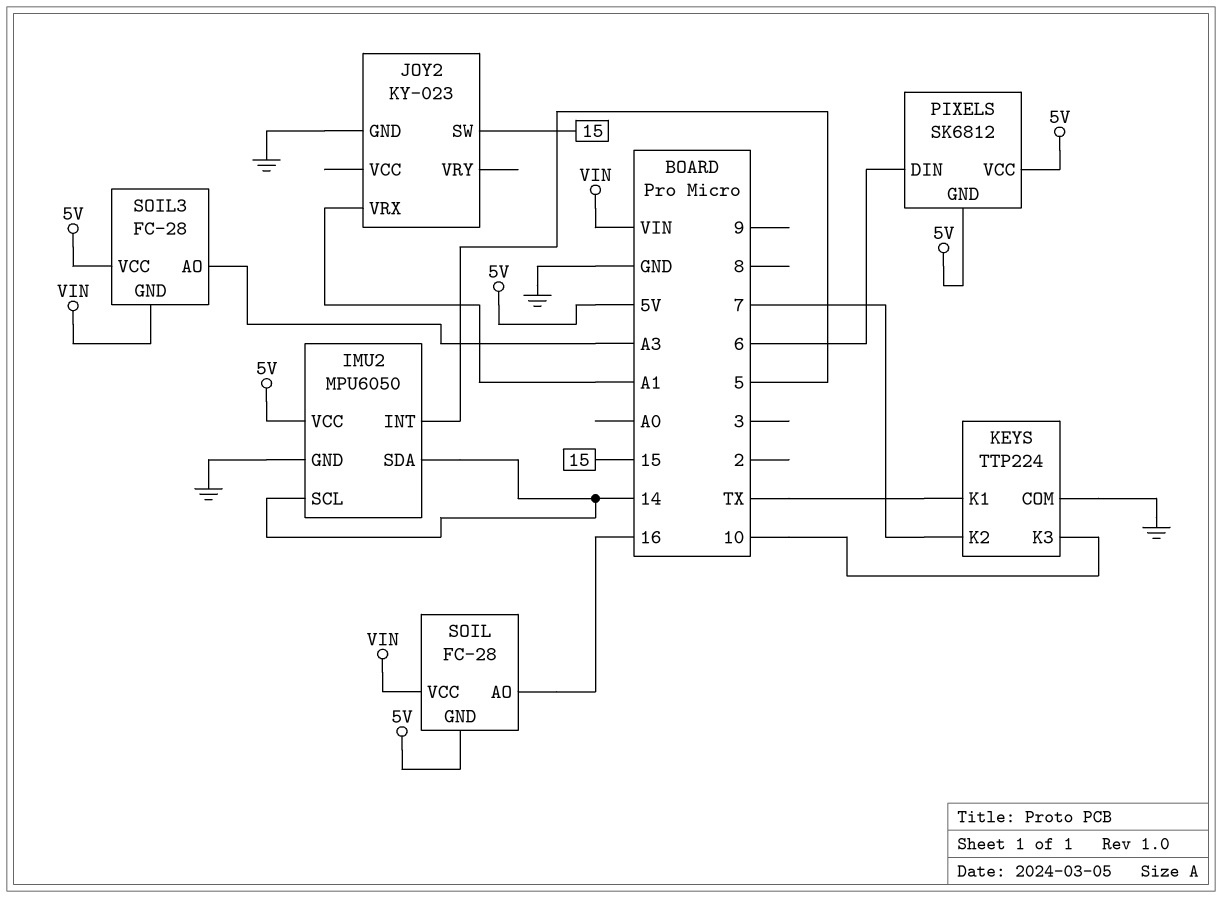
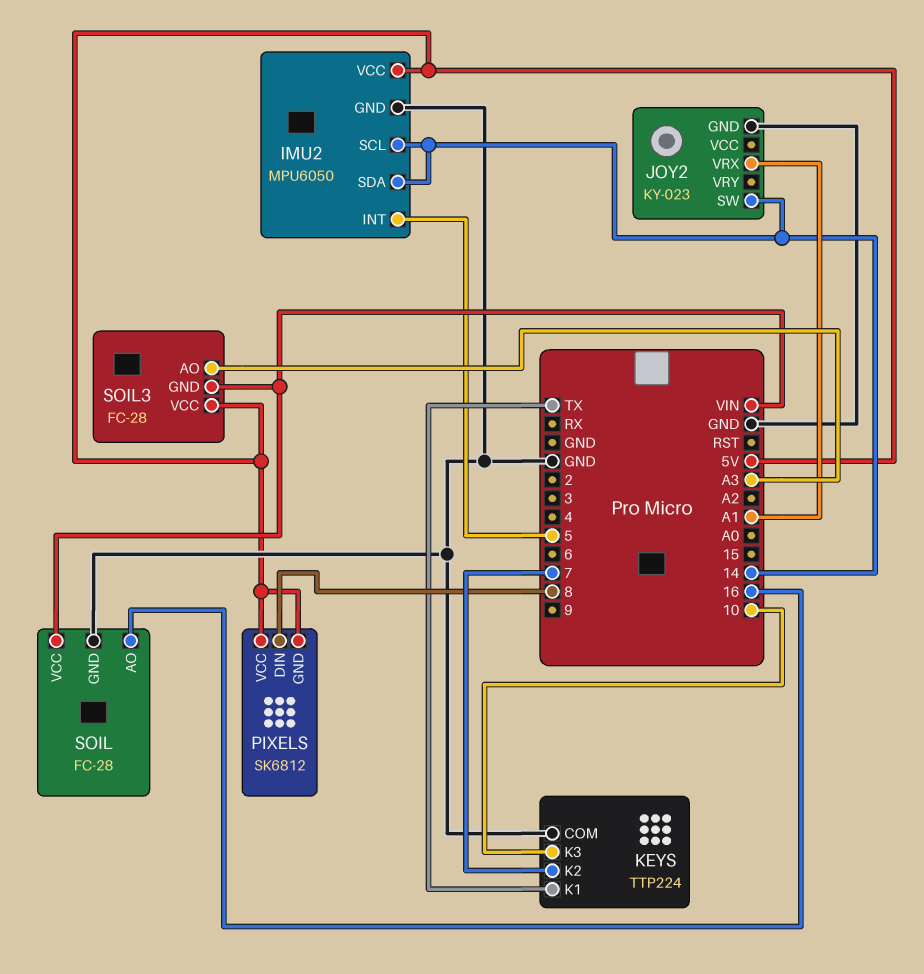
JOY2 pin SW: 15 -> 14
PIXELS pin DIN: 6 -> 8
SOIL pin GND: 5V -> GND

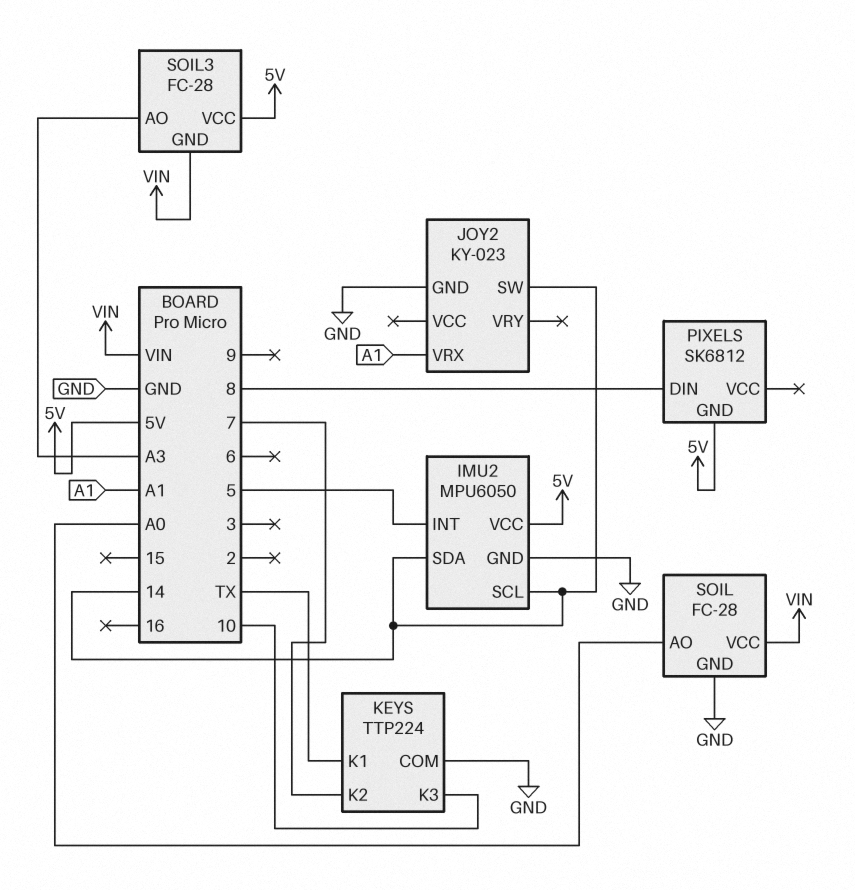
PIXELS pin VCC: 5V -> none
SOIL pin AO: 16 -> A0

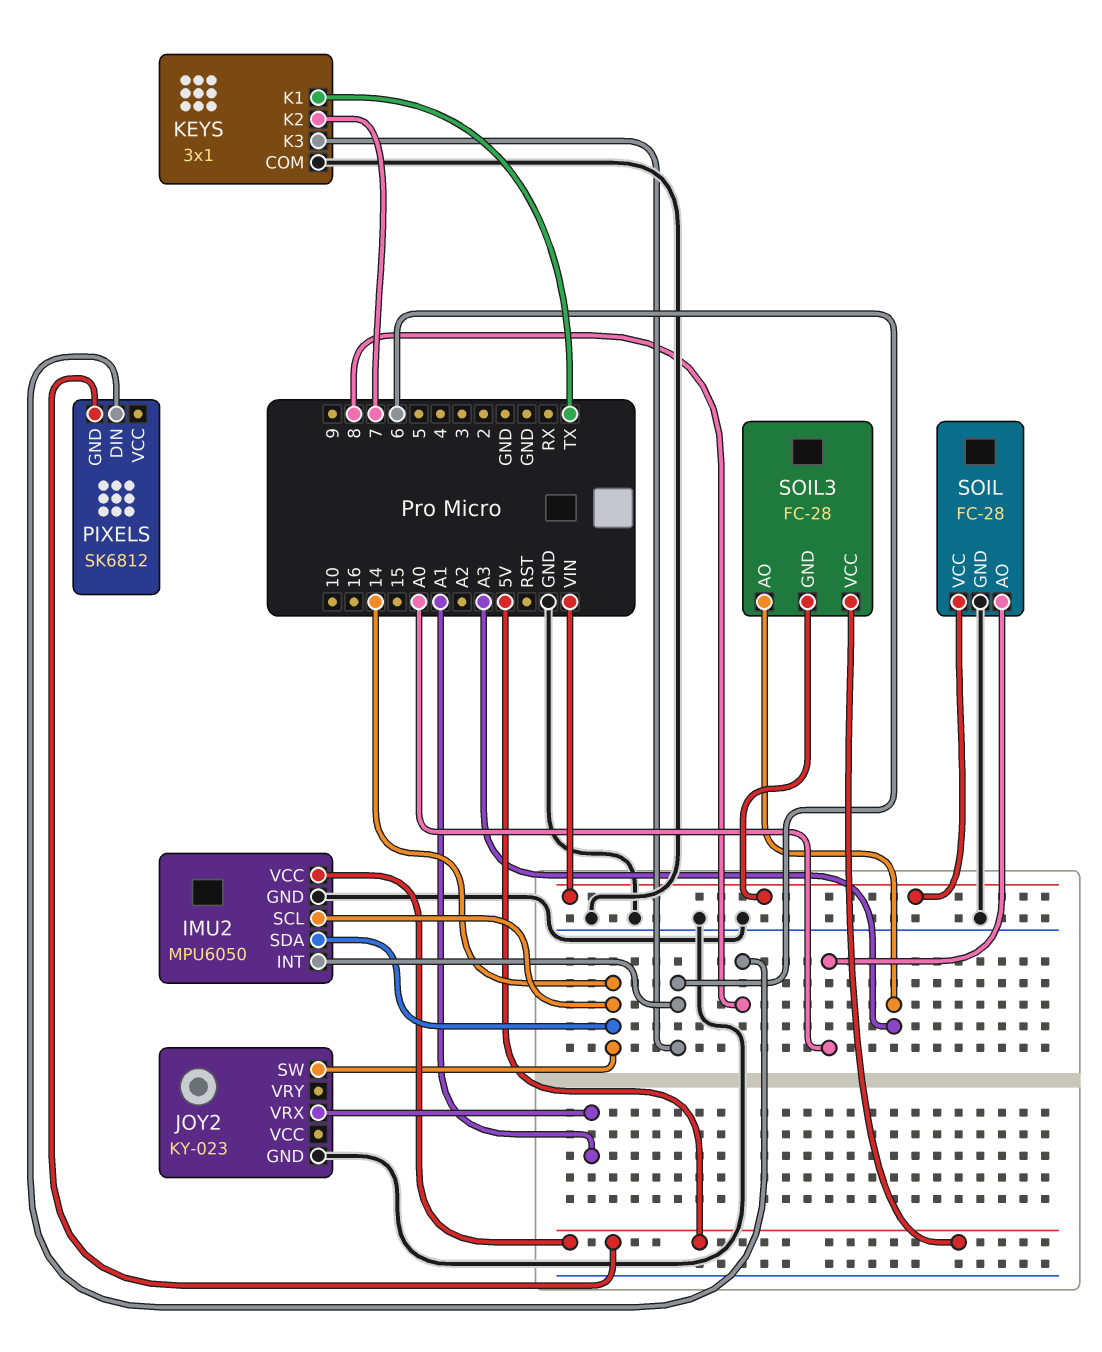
IMU2 pin INT: 5 -> 6
KEYS: TTP224 -> 3x1
KEYS pin K3: 10 -> 6

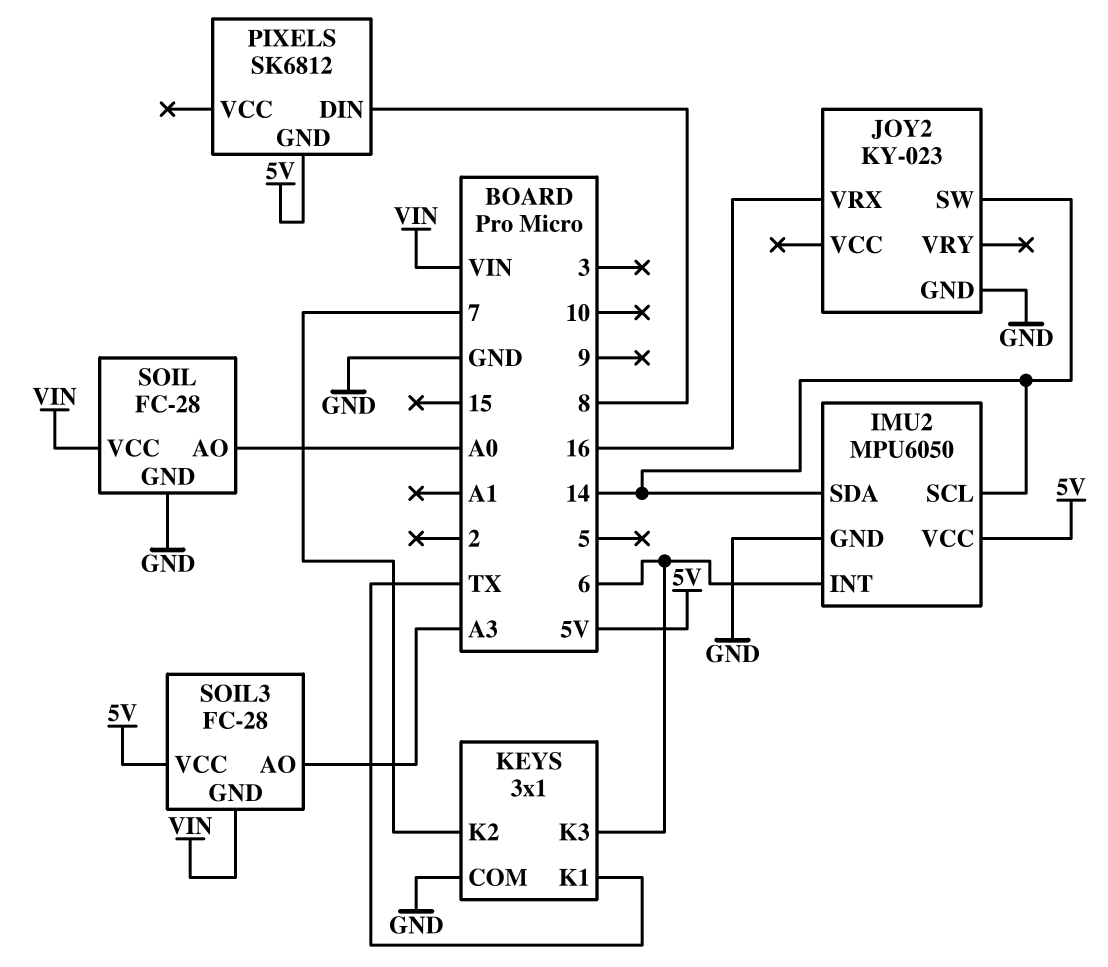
JOY2 pin VRX: A1 -> 16

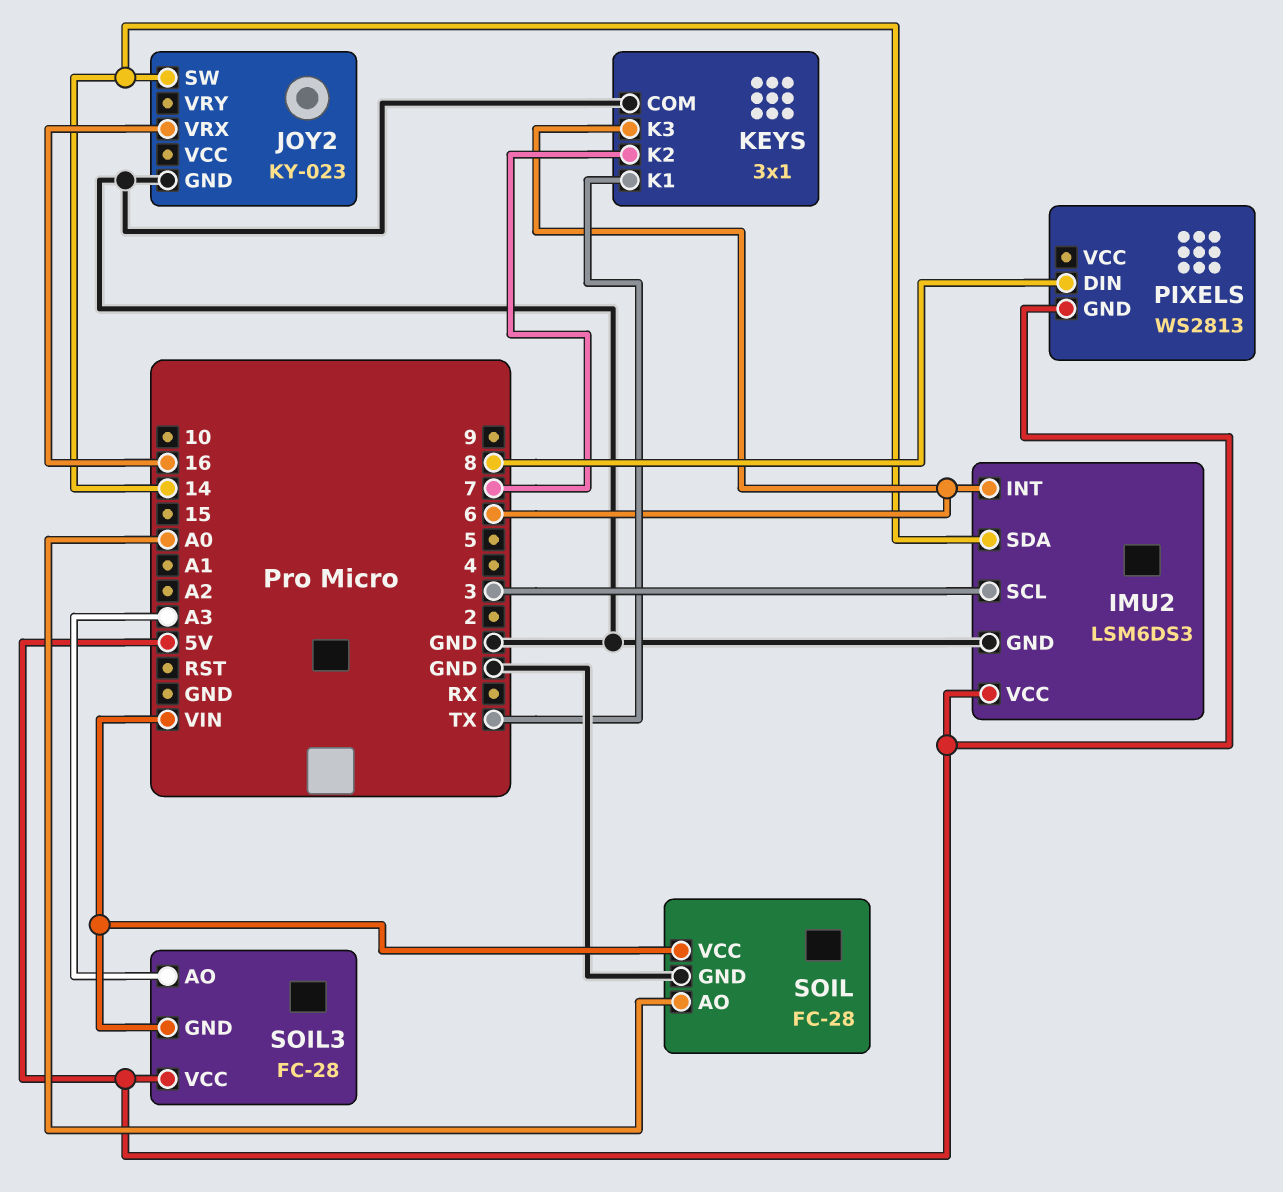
IMU2: MPU6050 -> LSM6DS3
IMU2 pin SCL: 14 -> 3
PIXELS: SK6812 -> WS2813

